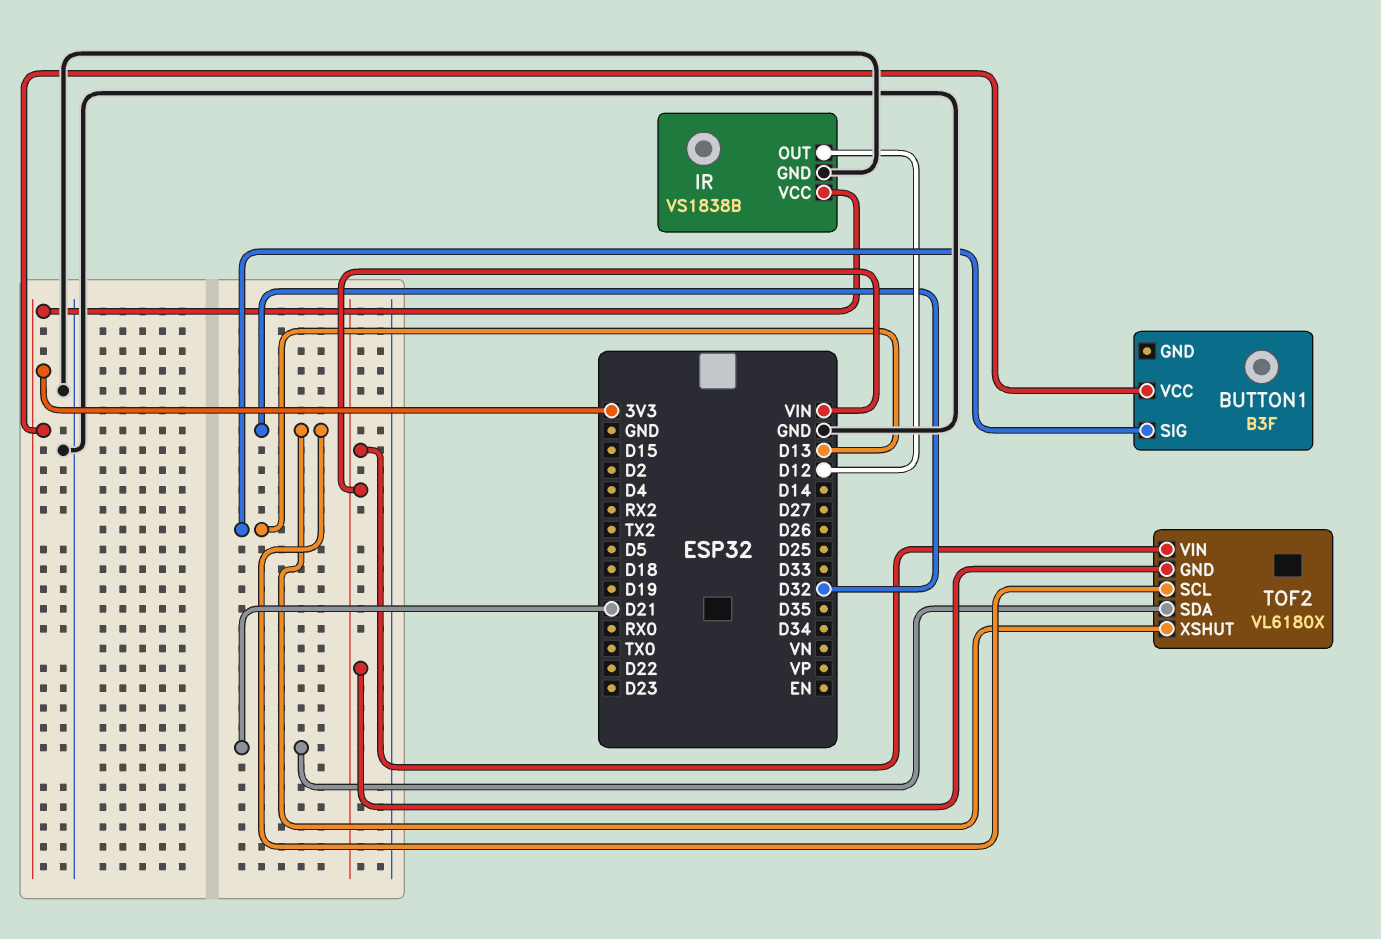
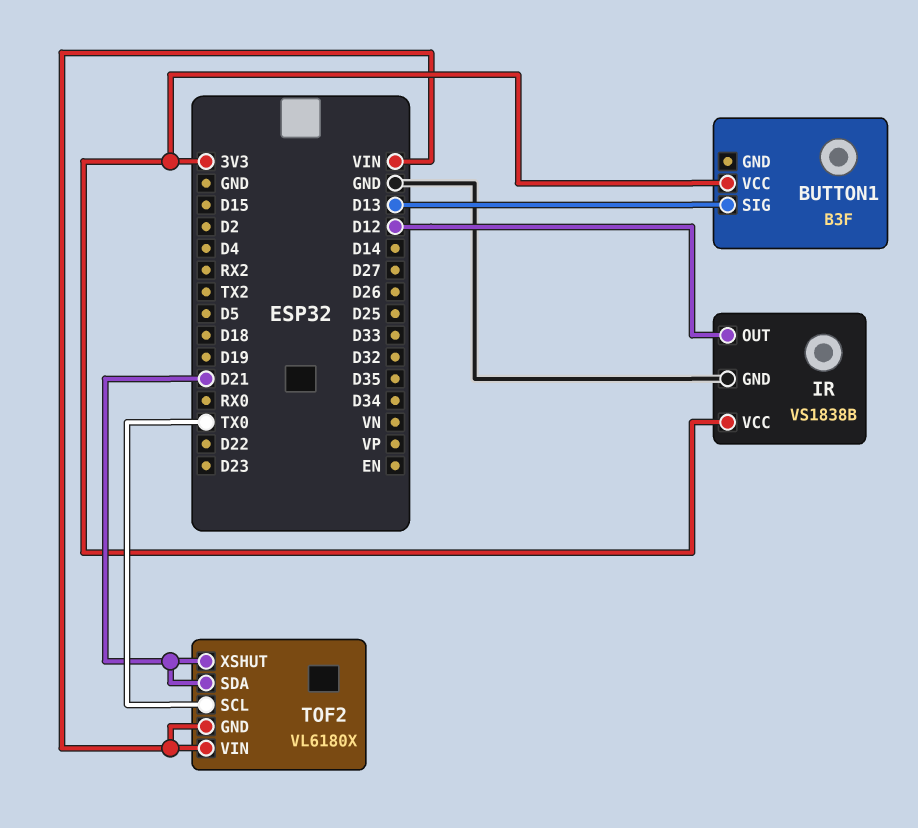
TOF2 pin SCL: D32 -> TX0
TOF2 pin XSHUT: D32 -> D21

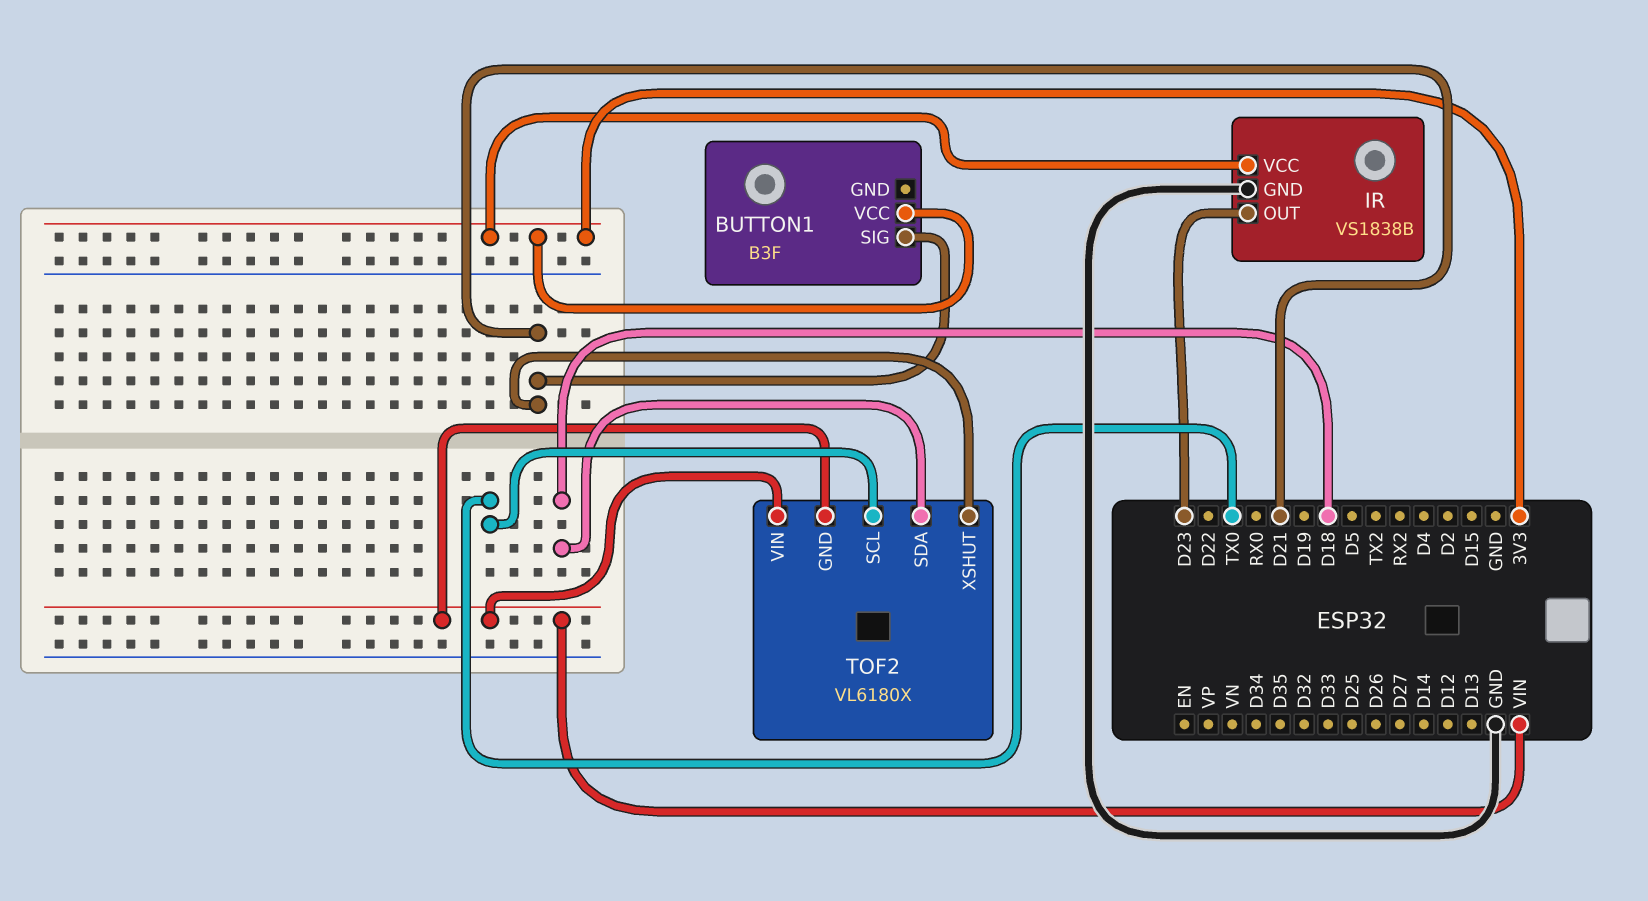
BUTTON1 pin SIG: D13 -> D21
IR pin OUT: D12 -> D23
TOF2 pin SDA: D21 -> D18

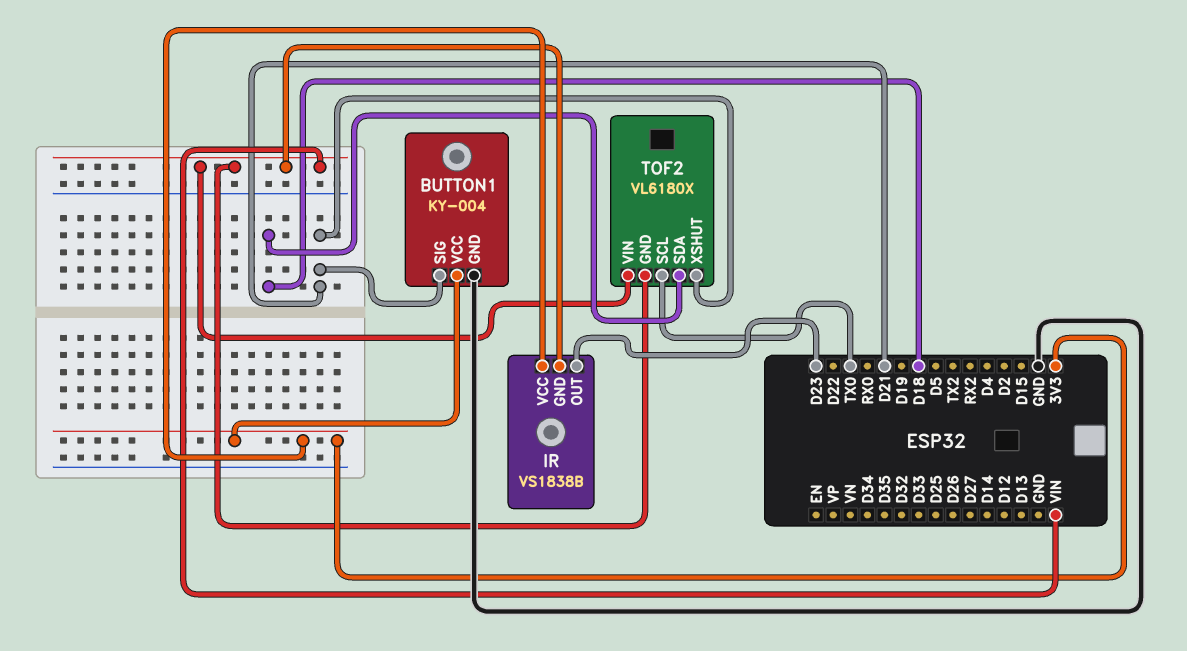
BUTTON1: B3F -> KY-004
BUTTON1 pin GND: none -> GND
IR pin GND: GND -> VIN

